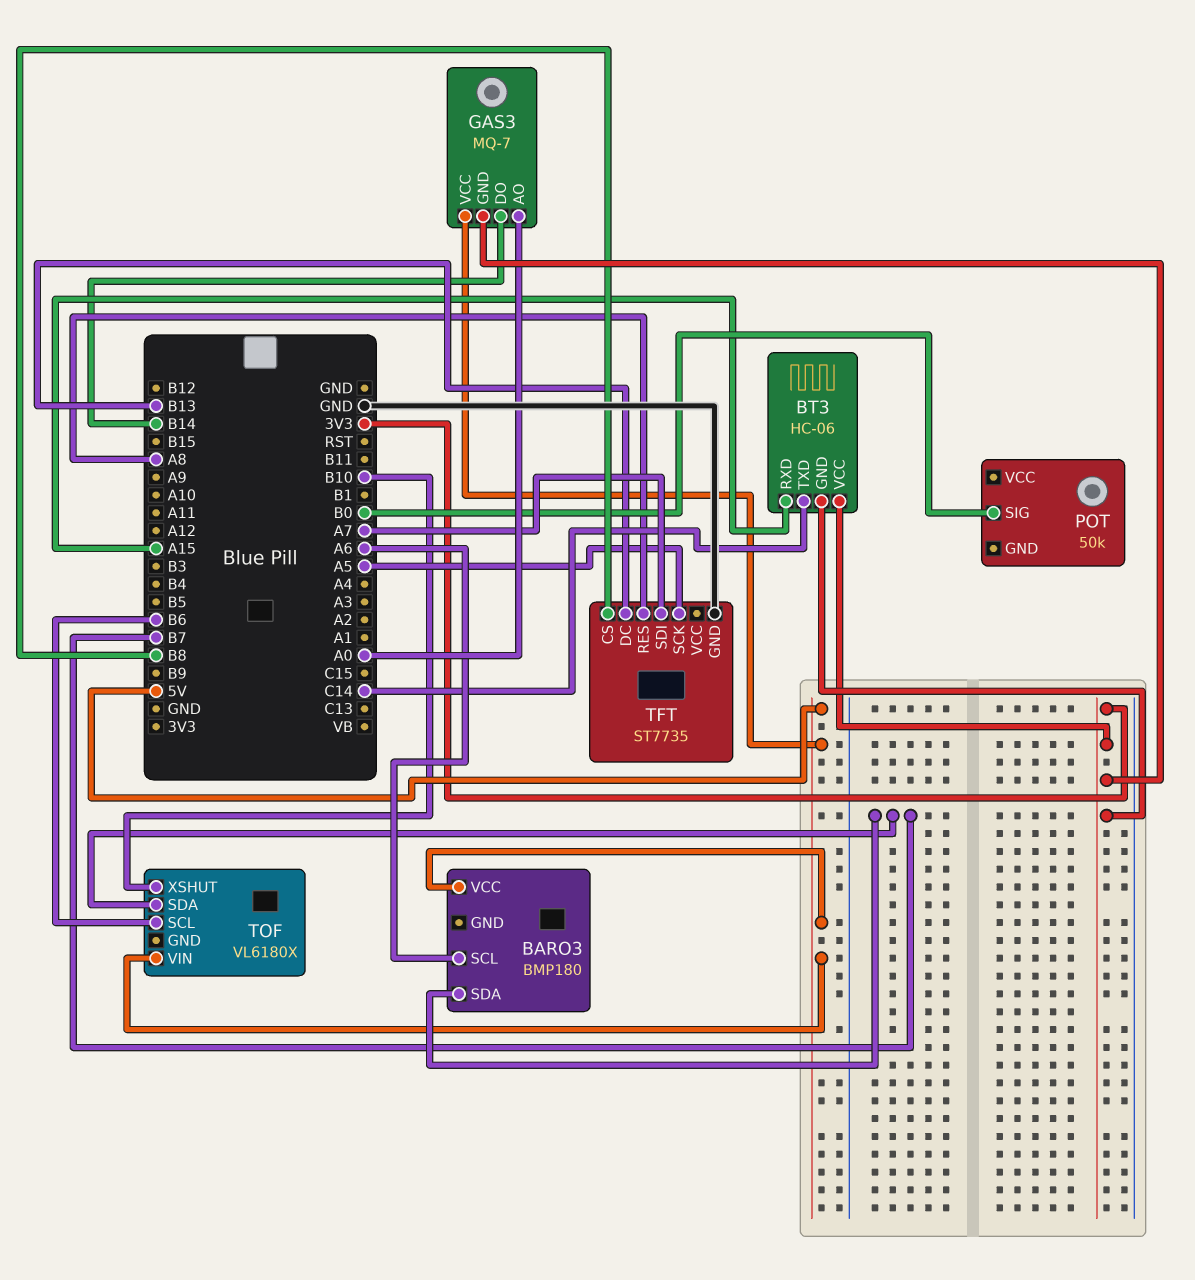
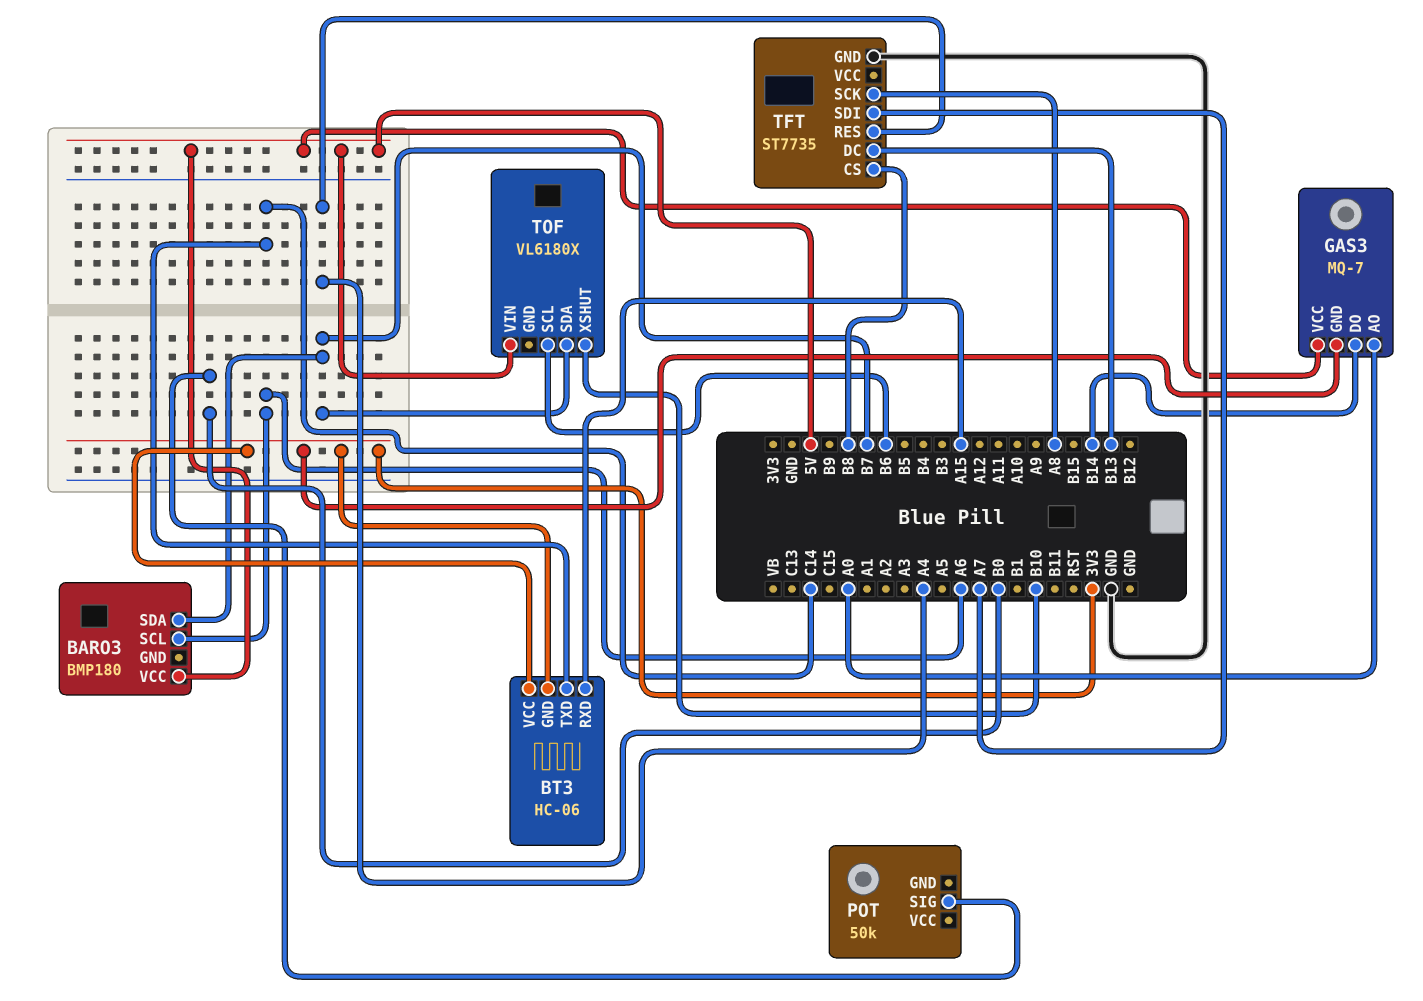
TFT pin RES: A8 -> A4
TFT pin SCK: A5 -> A8

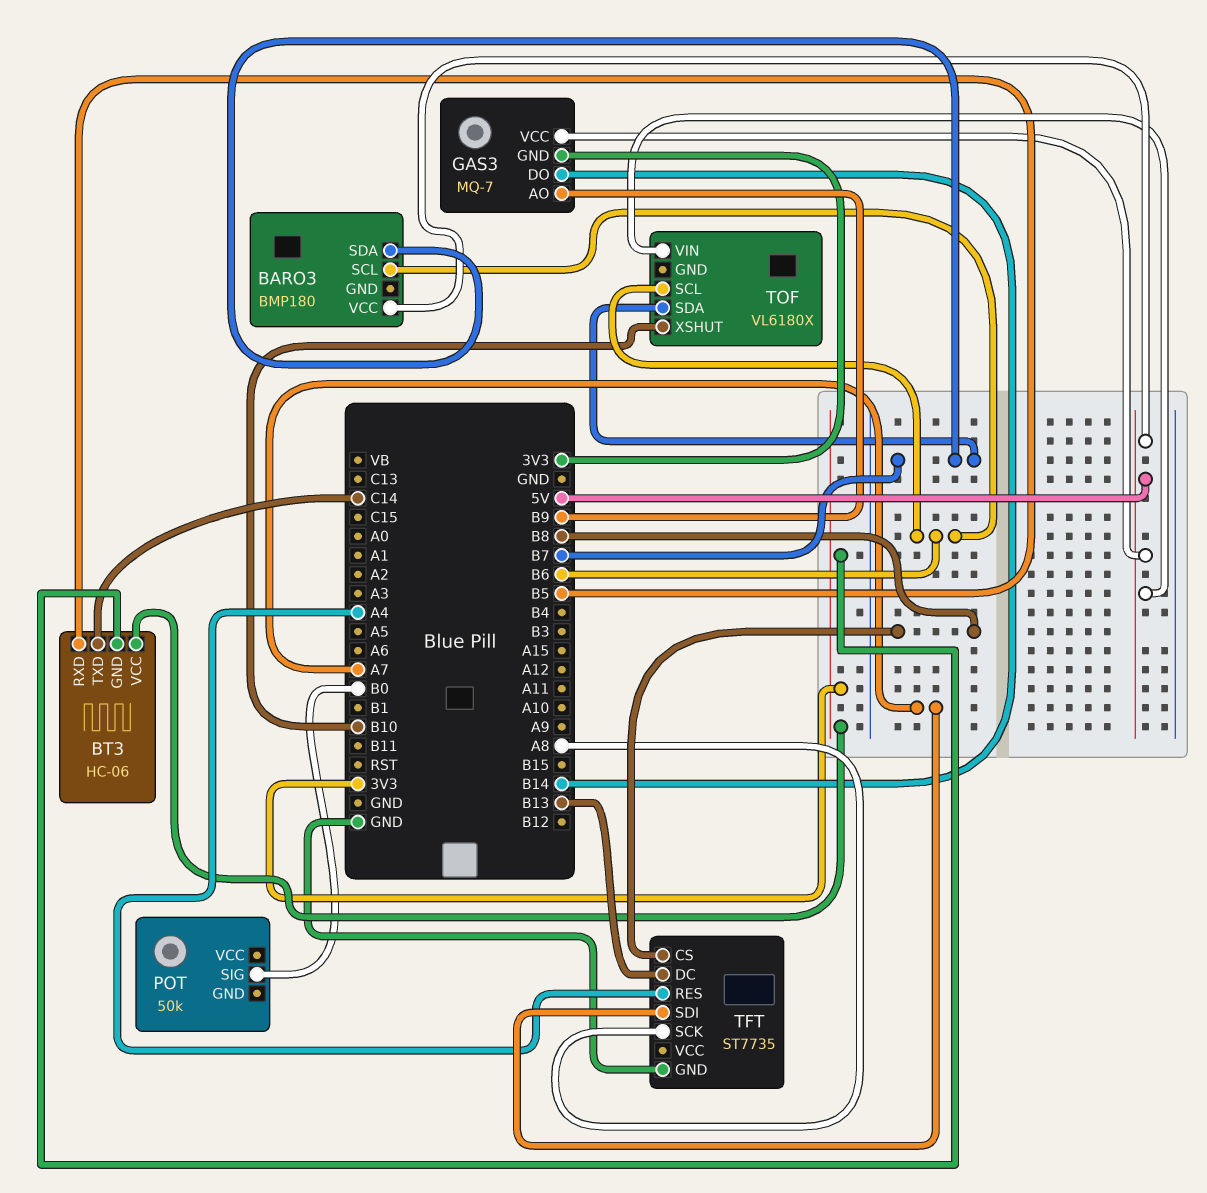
BARO3 pin SCL: A6 -> B6
BT3 pin RXD: A15 -> B5
GAS3 pin AO: A0 -> B9

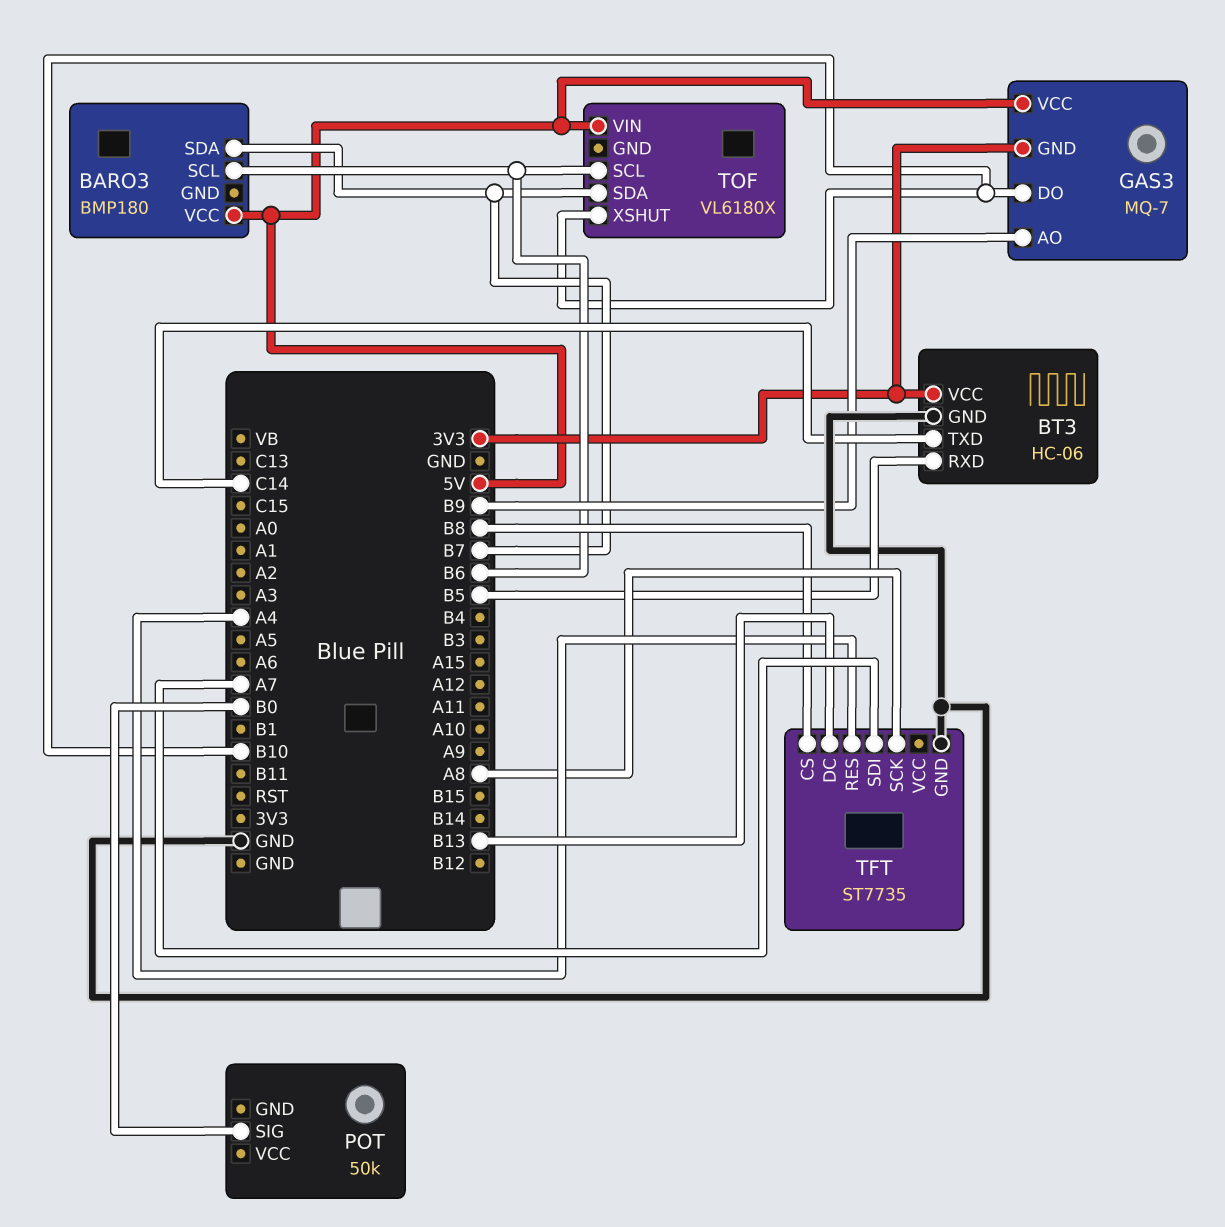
BT3 pin GND: 3V3 -> GND
GAS3 pin DO: B14 -> B10

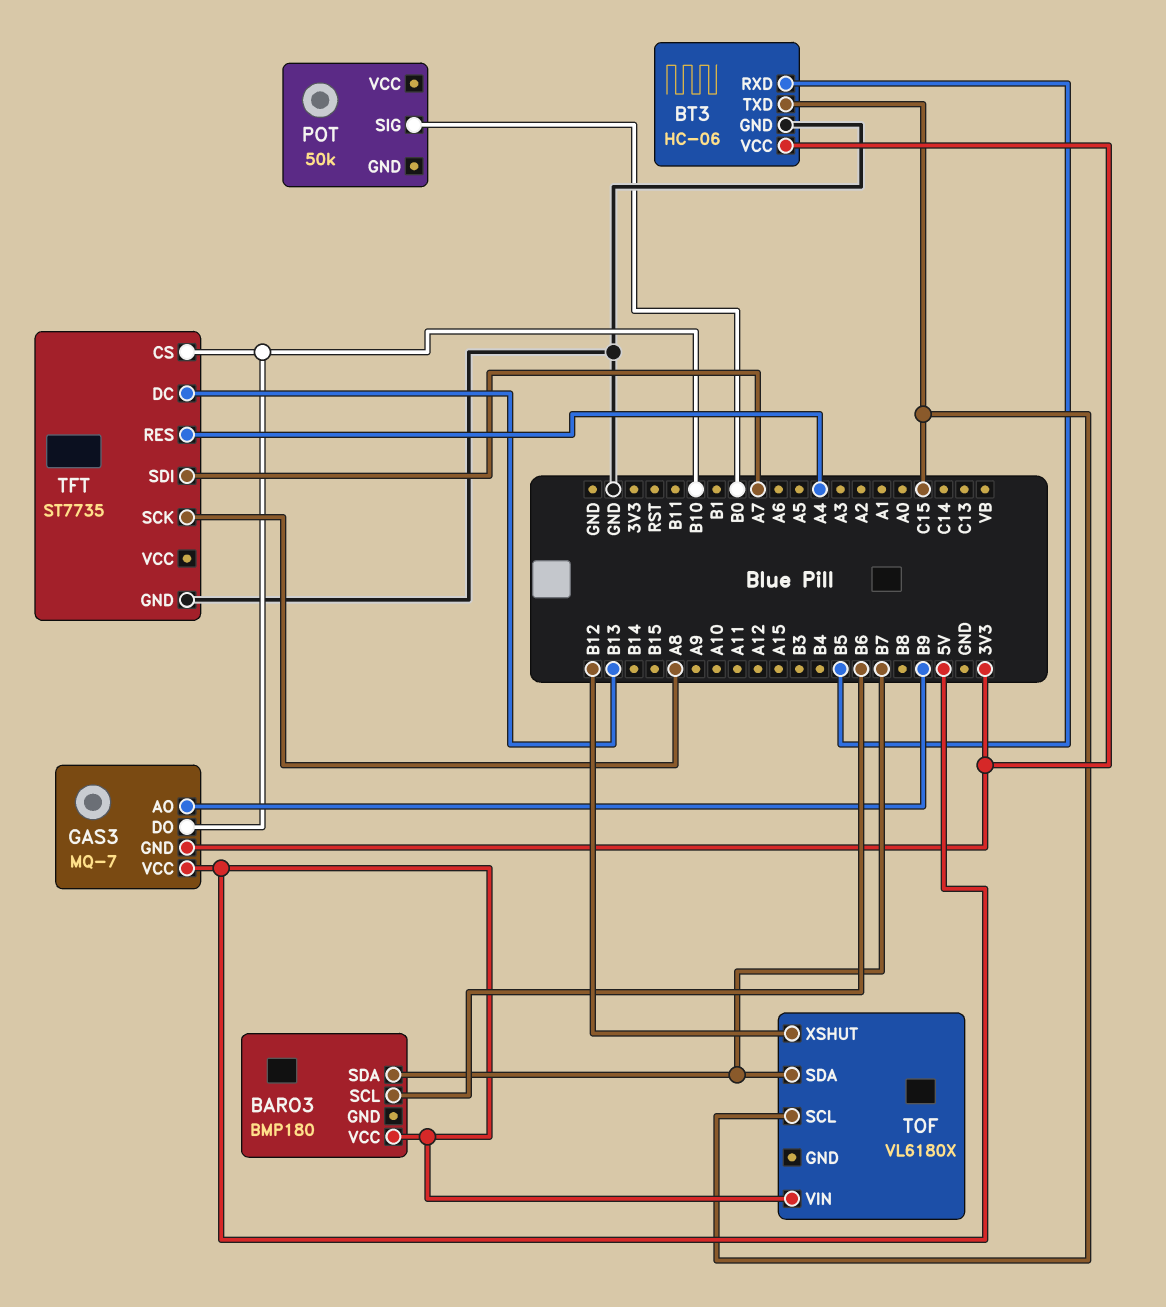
BT3 pin TXD: C14 -> C15
TFT pin CS: B8 -> B10
TOF pin SCL: B6 -> C15
TOF pin XSHUT: B10 -> B12

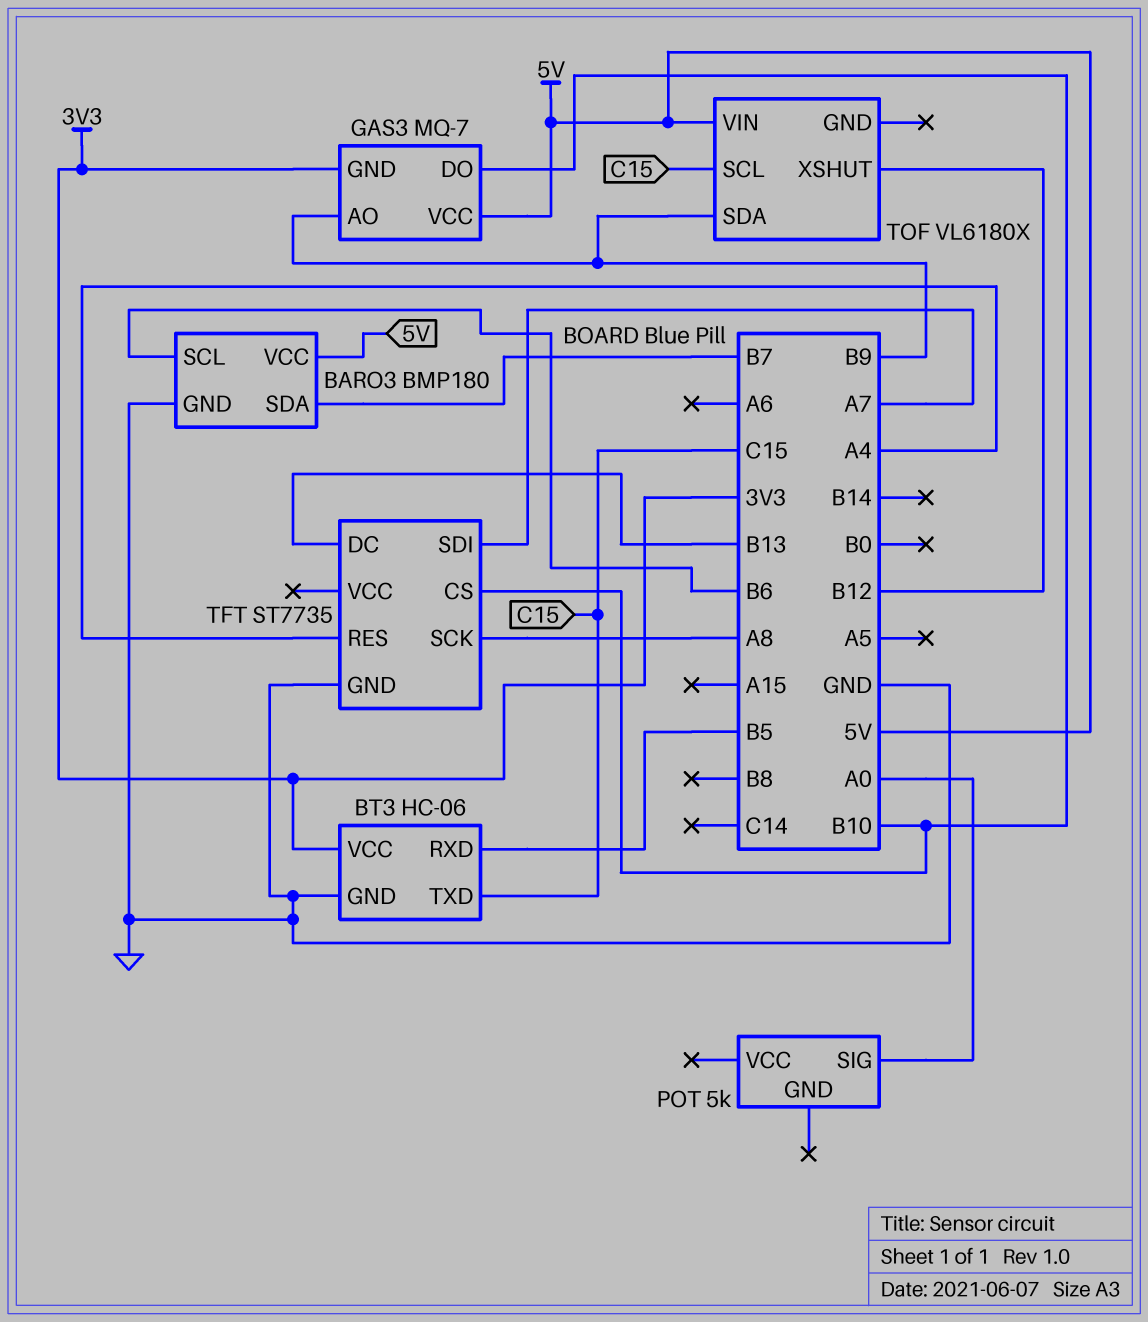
BARO3 pin GND: none -> GND
POT: 50k -> 5k
POT pin SIG: B0 -> A0
TOF pin SDA: B7 -> B9

